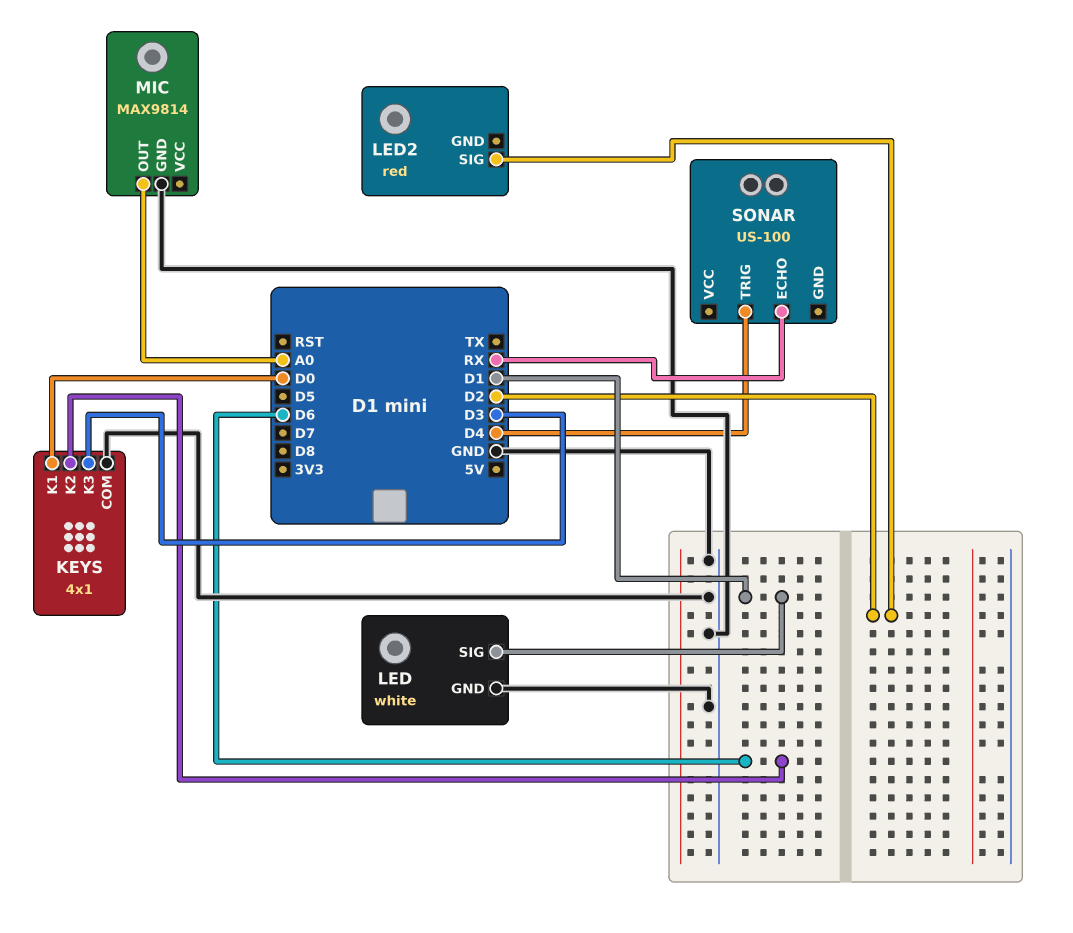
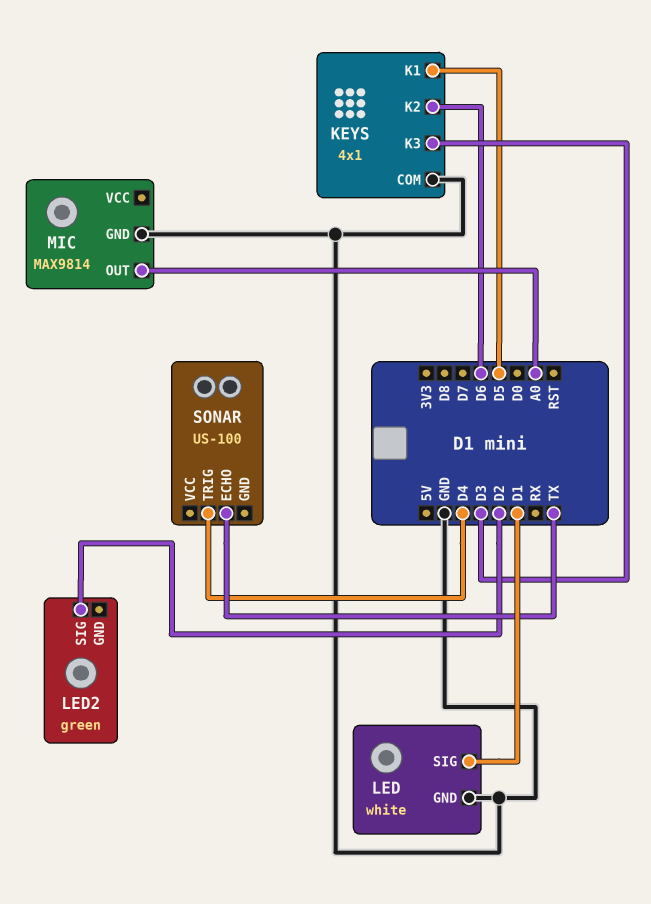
KEYS pin K1: D0 -> D5
LED2: red -> green
SONAR pin ECHO: RX -> TX

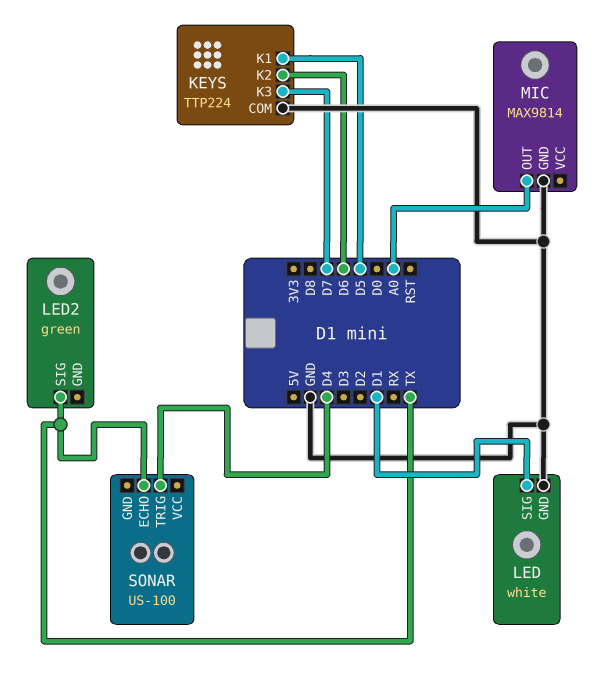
KEYS: 4x1 -> TTP224
KEYS pin K3: D3 -> D7
LED2 pin SIG: D2 -> TX

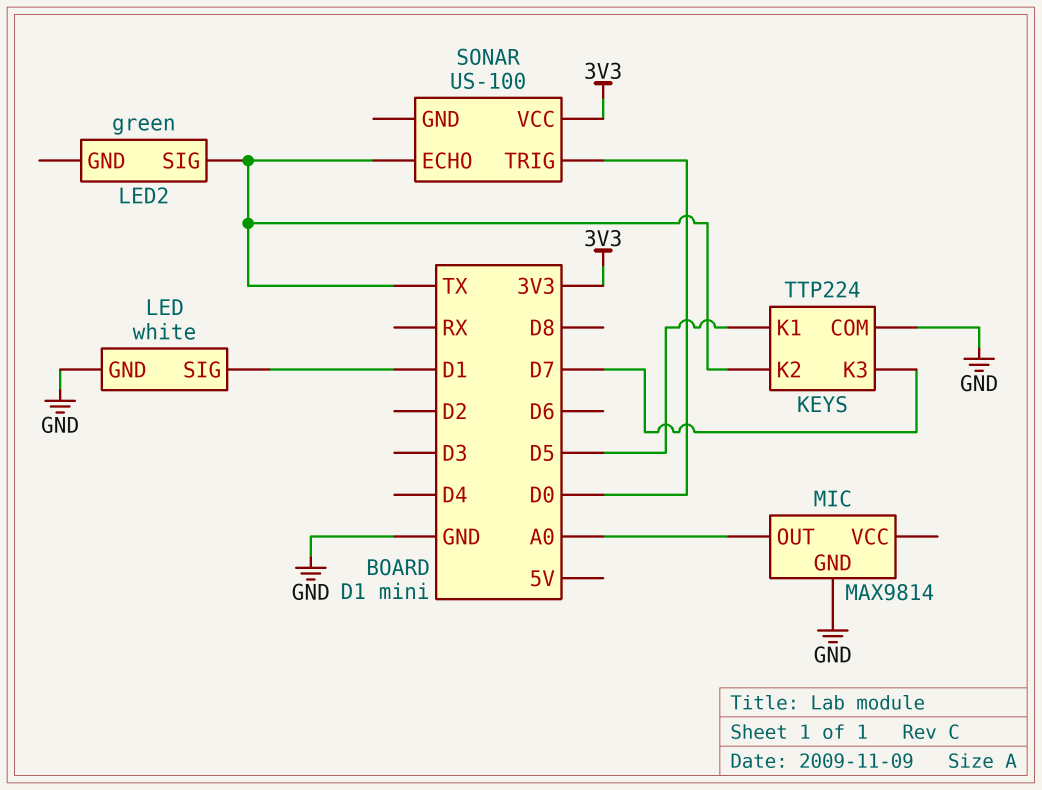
KEYS pin K2: D6 -> TX
SONAR pin TRIG: D4 -> D0
SONAR pin VCC: none -> 3V3

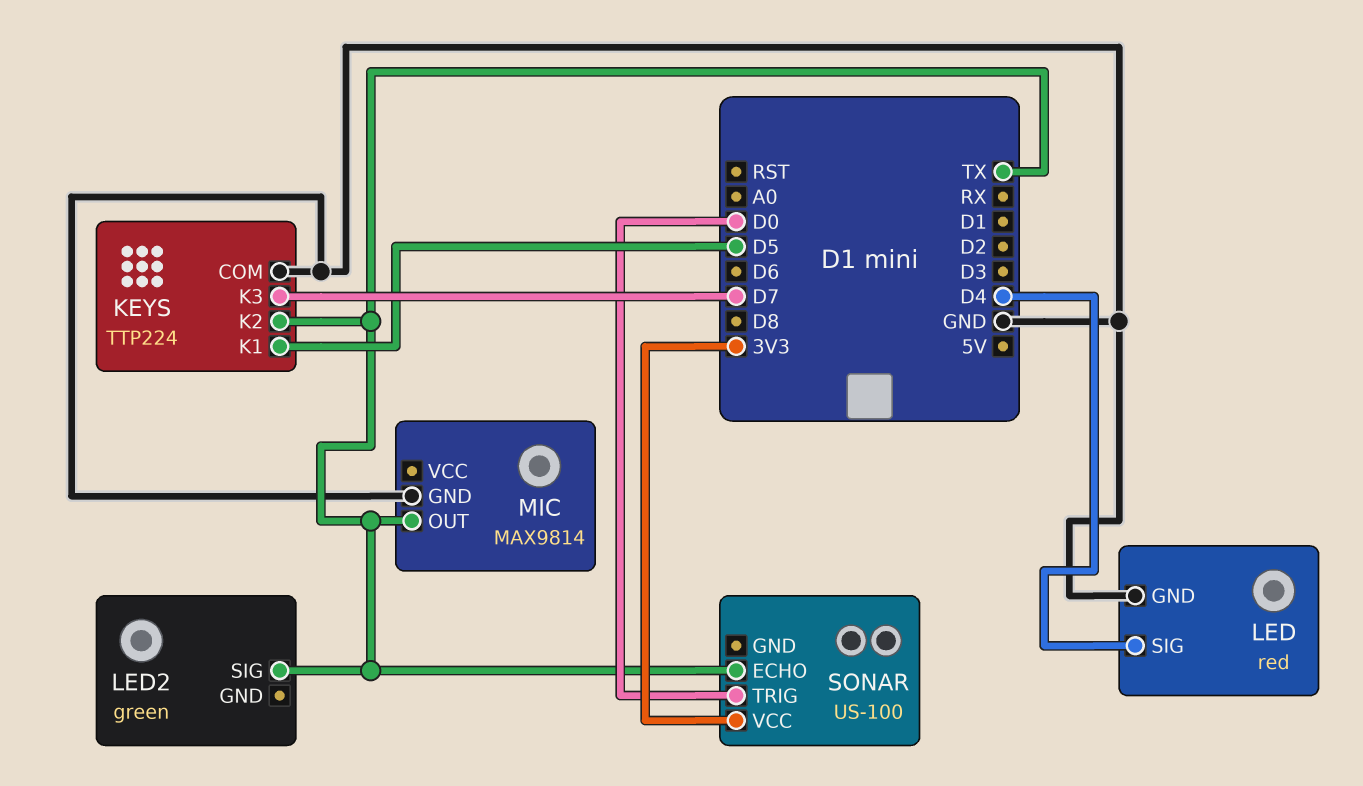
LED: white -> red
LED pin SIG: D1 -> D4
MIC pin OUT: A0 -> TX

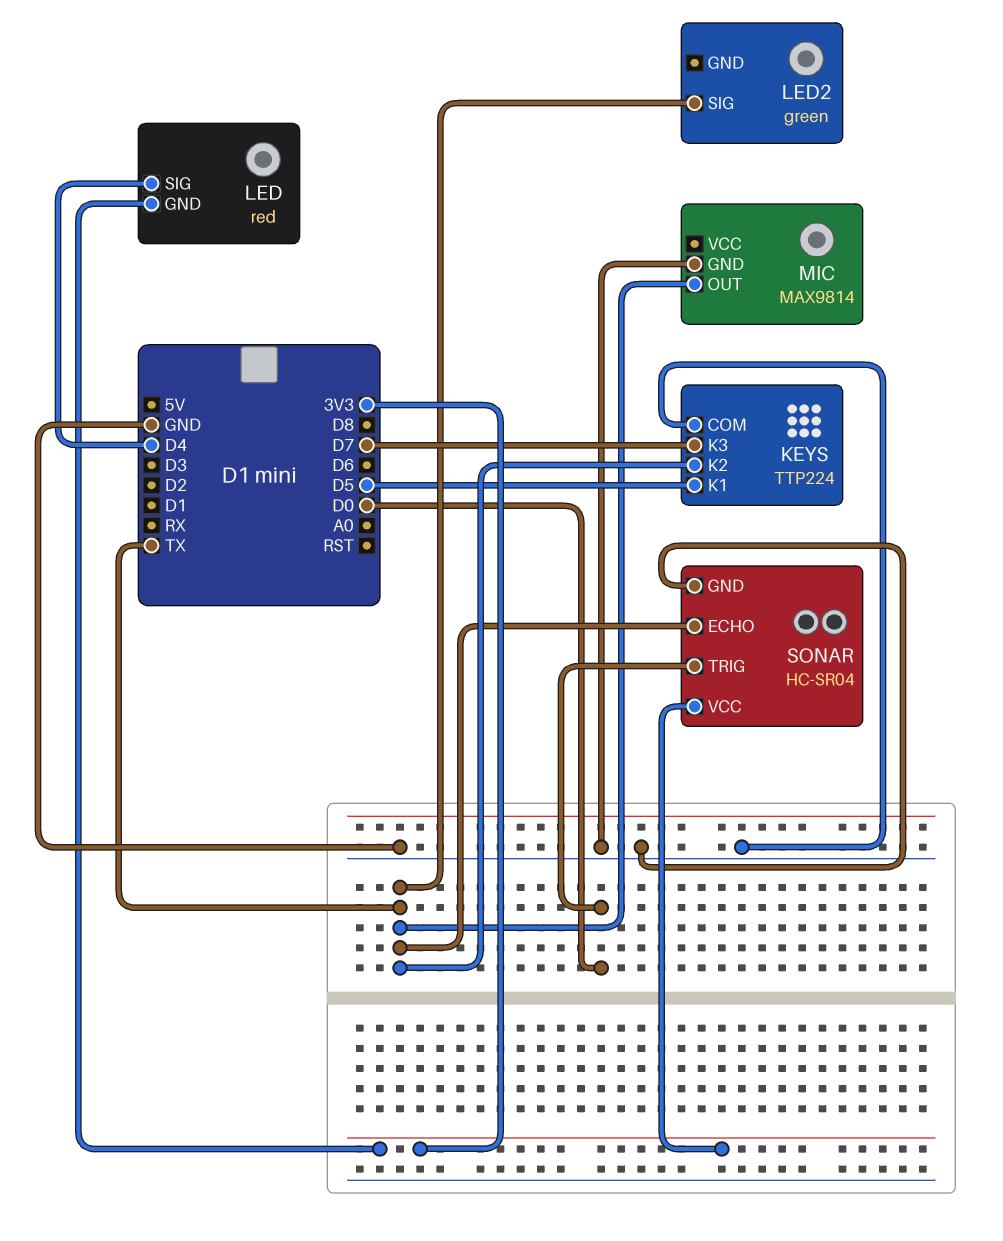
LED pin GND: GND -> 3V3
SONAR: US-100 -> HC-SR04
SONAR pin GND: none -> GND

